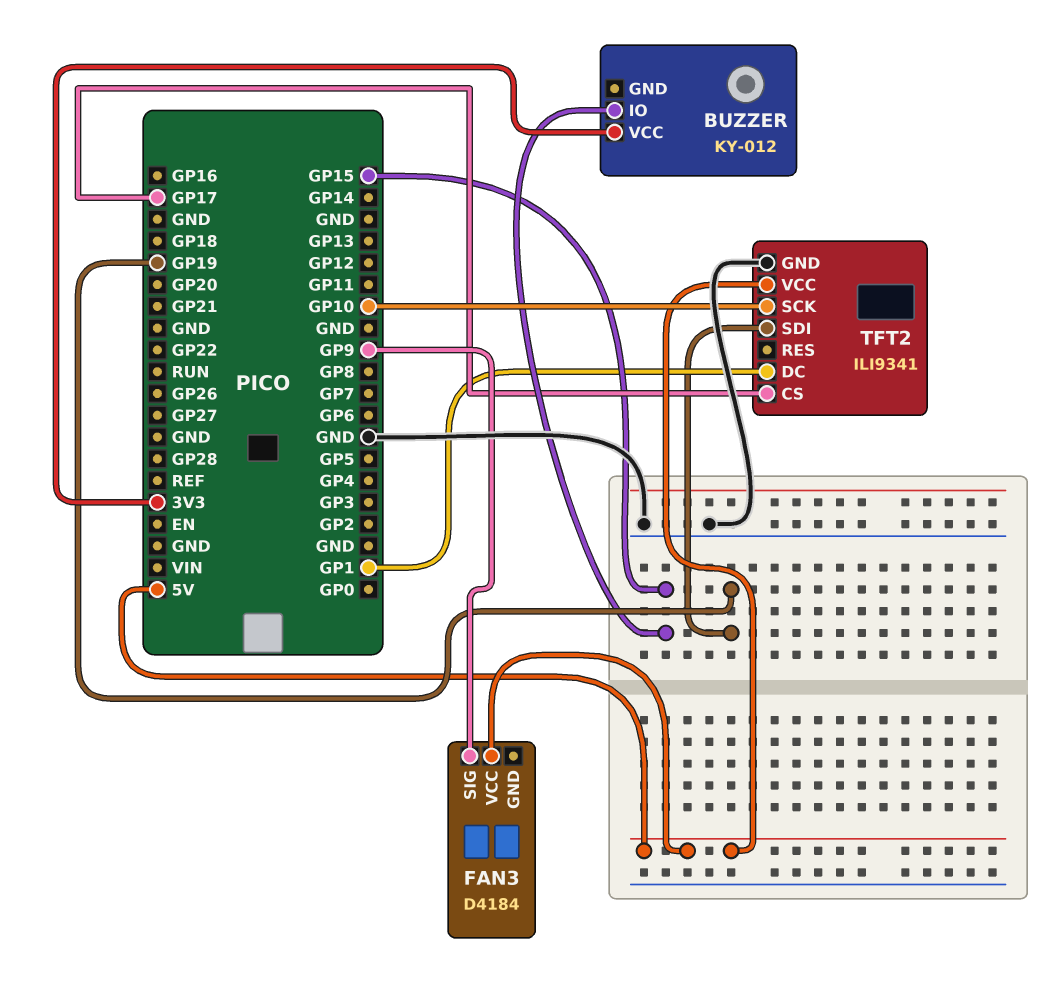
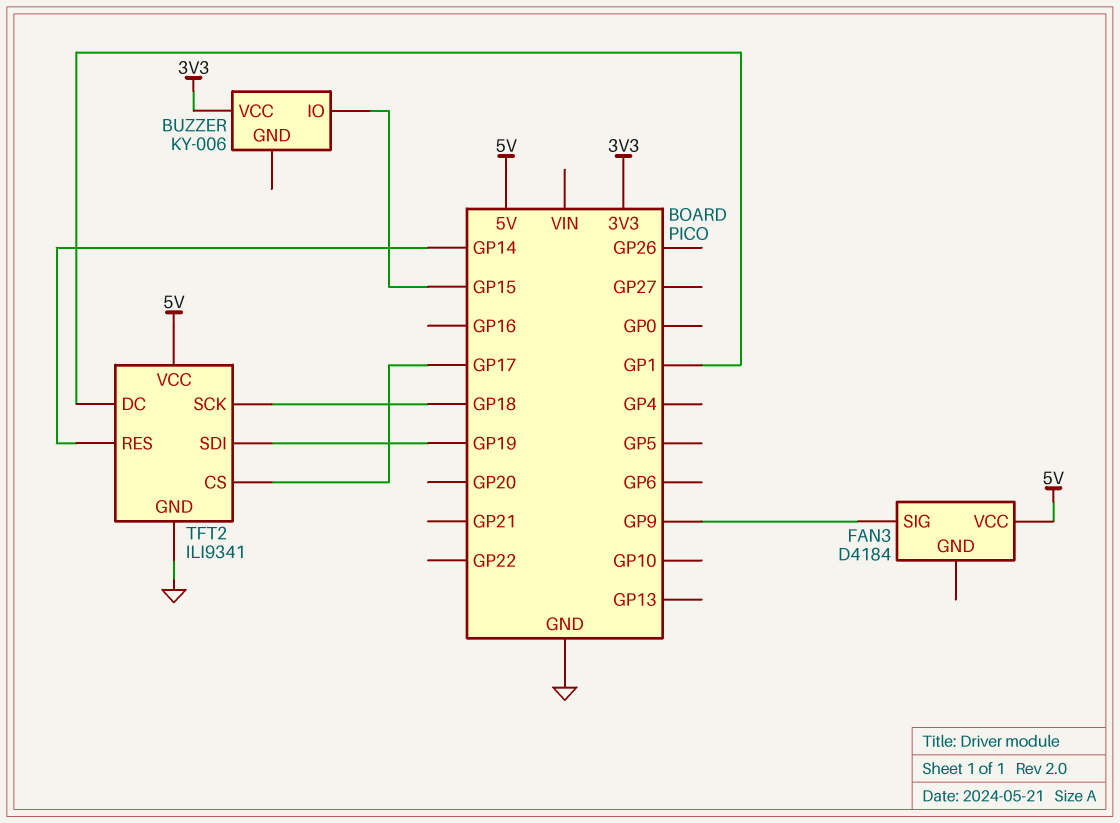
BUZZER: KY-012 -> KY-006
TFT2 pin RES: none -> GP14
TFT2 pin SCK: GP10 -> GP18

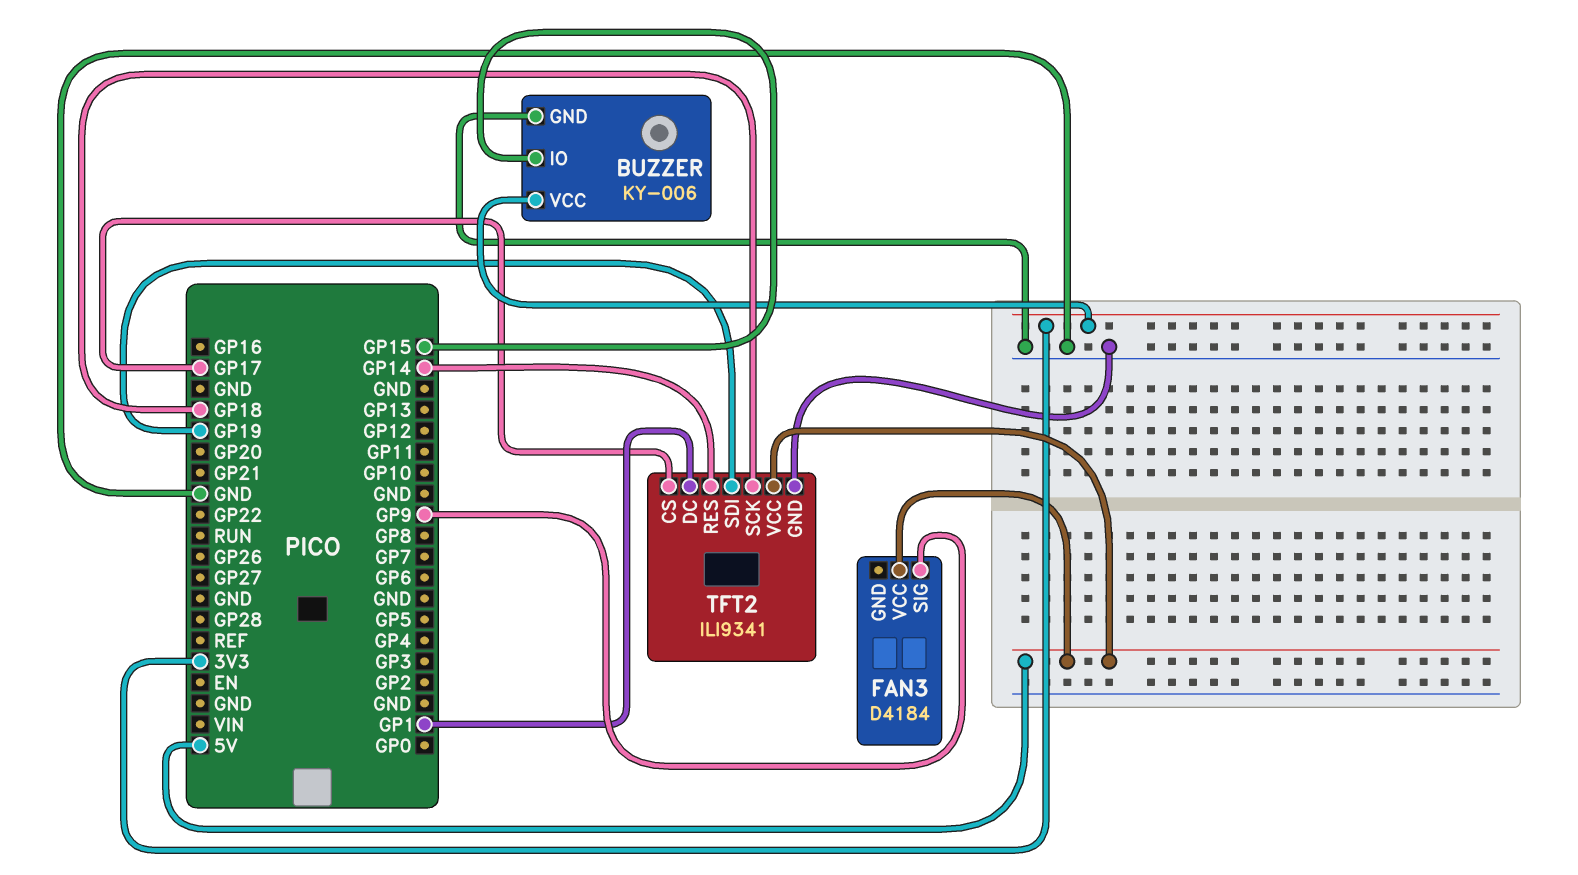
BUZZER pin GND: none -> GND

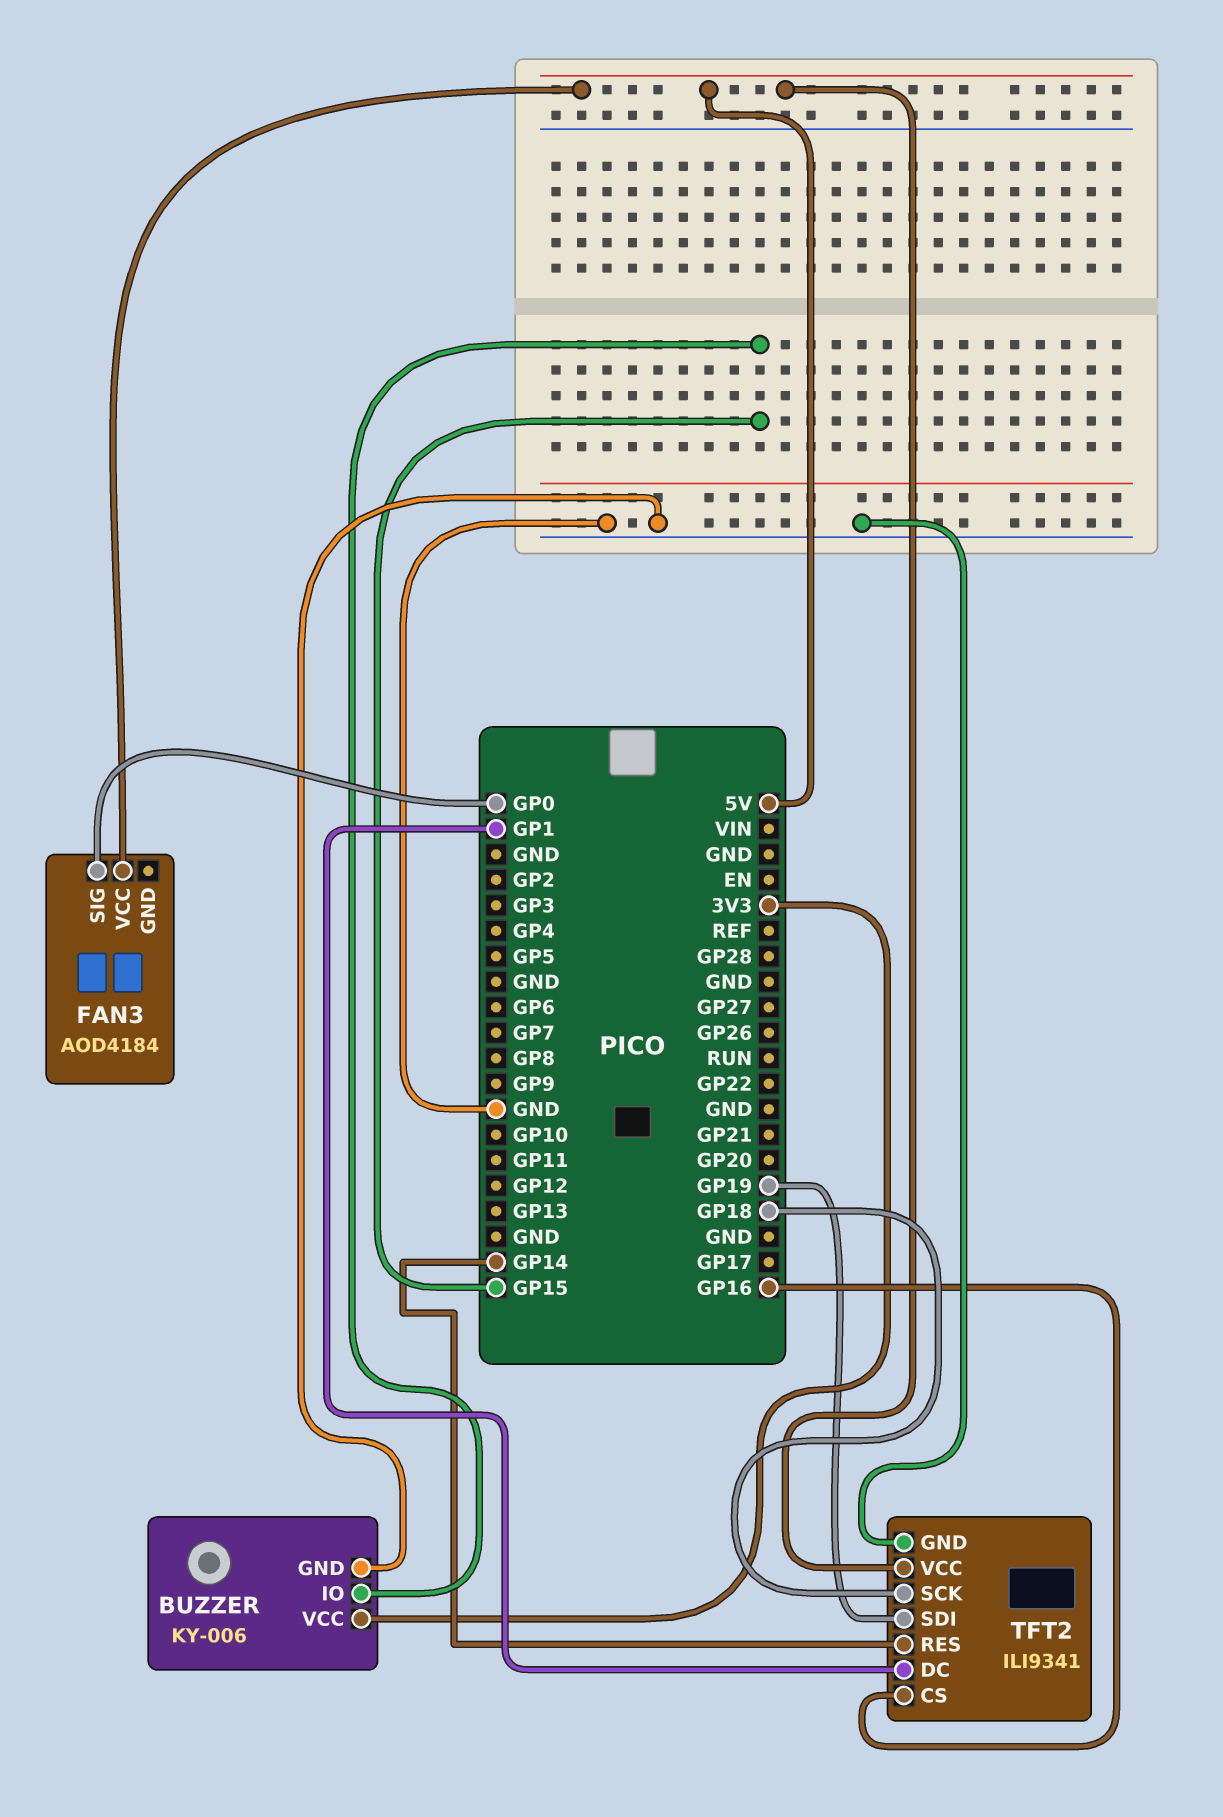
FAN3: D4184 -> AOD4184
FAN3 pin SIG: GP9 -> GP0
TFT2 pin CS: GP17 -> GP16

